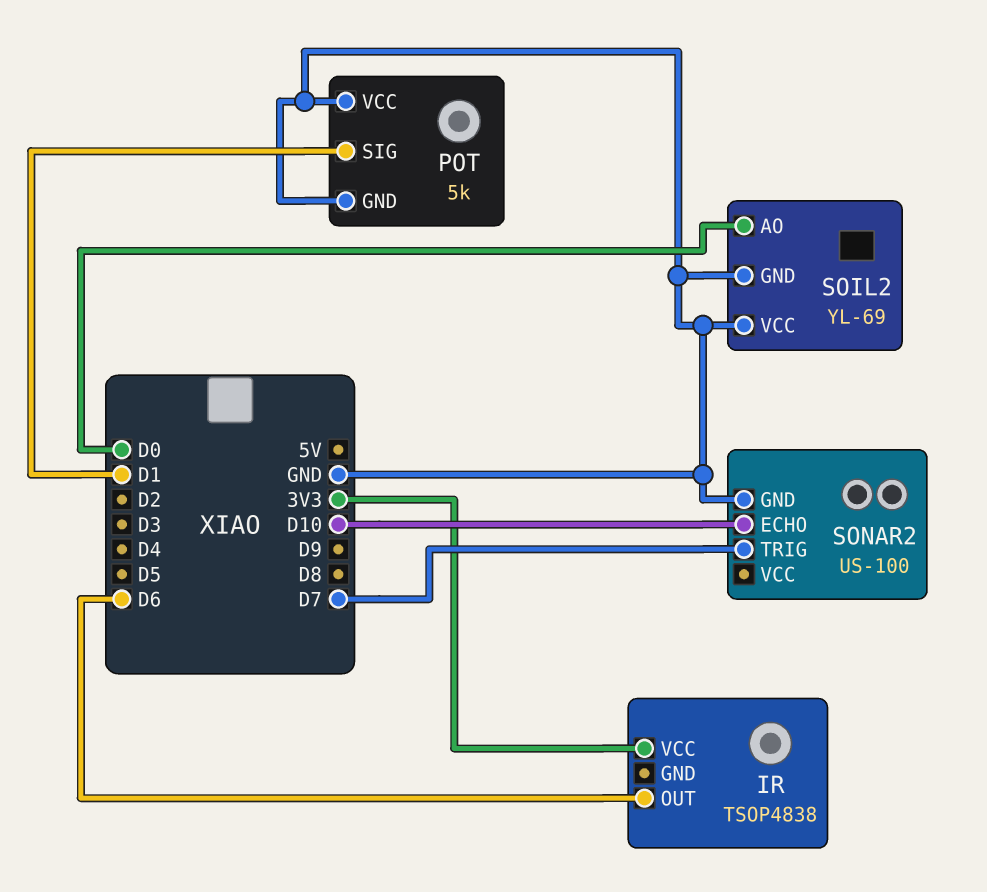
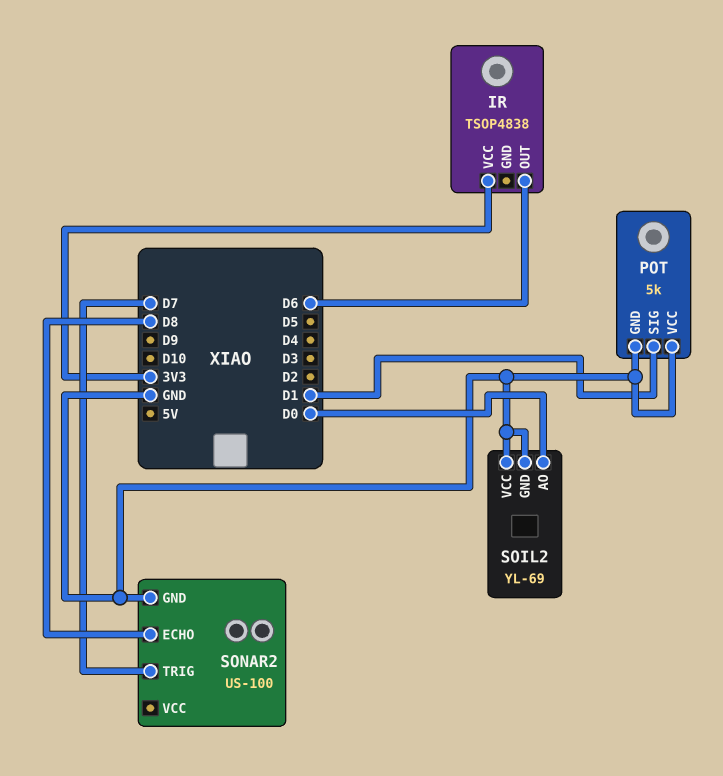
SONAR2 pin ECHO: D10 -> D8

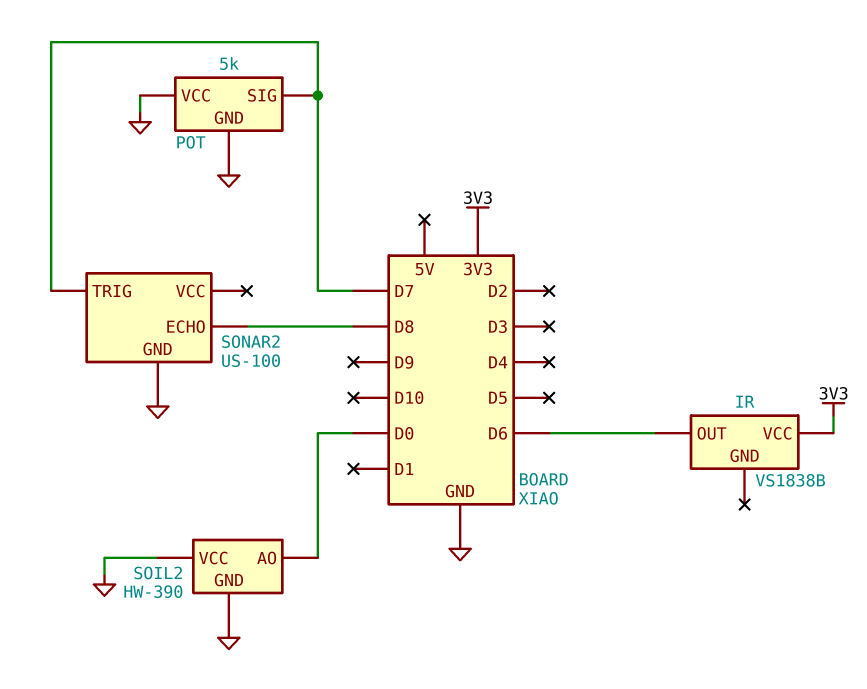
IR: TSOP4838 -> VS1838B
POT pin SIG: D1 -> D7
SOIL2: YL-69 -> HW-390

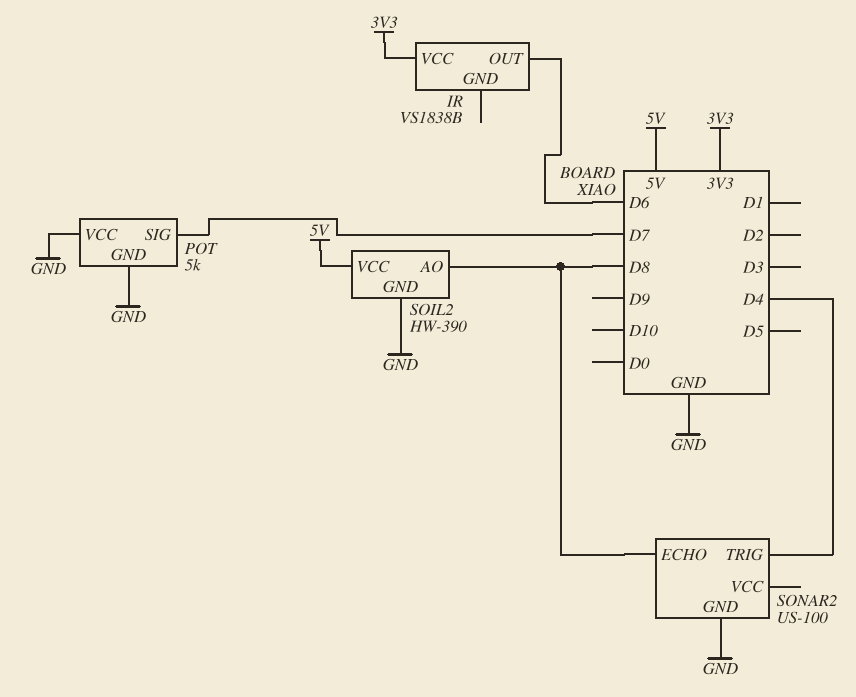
SOIL2 pin AO: D0 -> D8
SOIL2 pin VCC: GND -> 5V
SONAR2 pin TRIG: D7 -> D4

